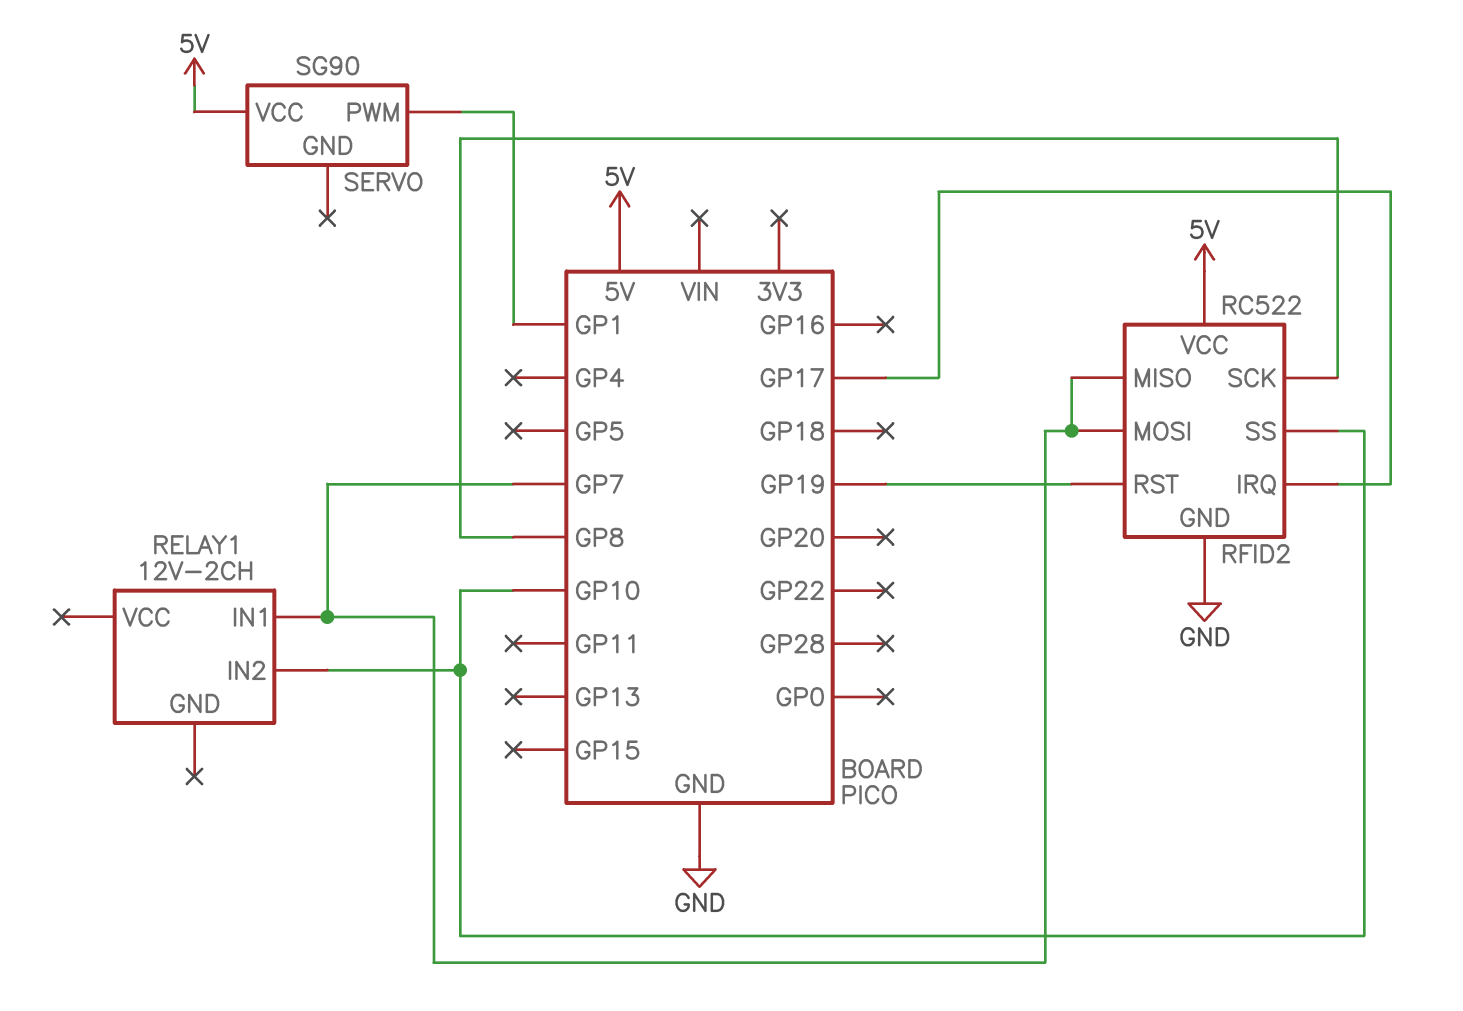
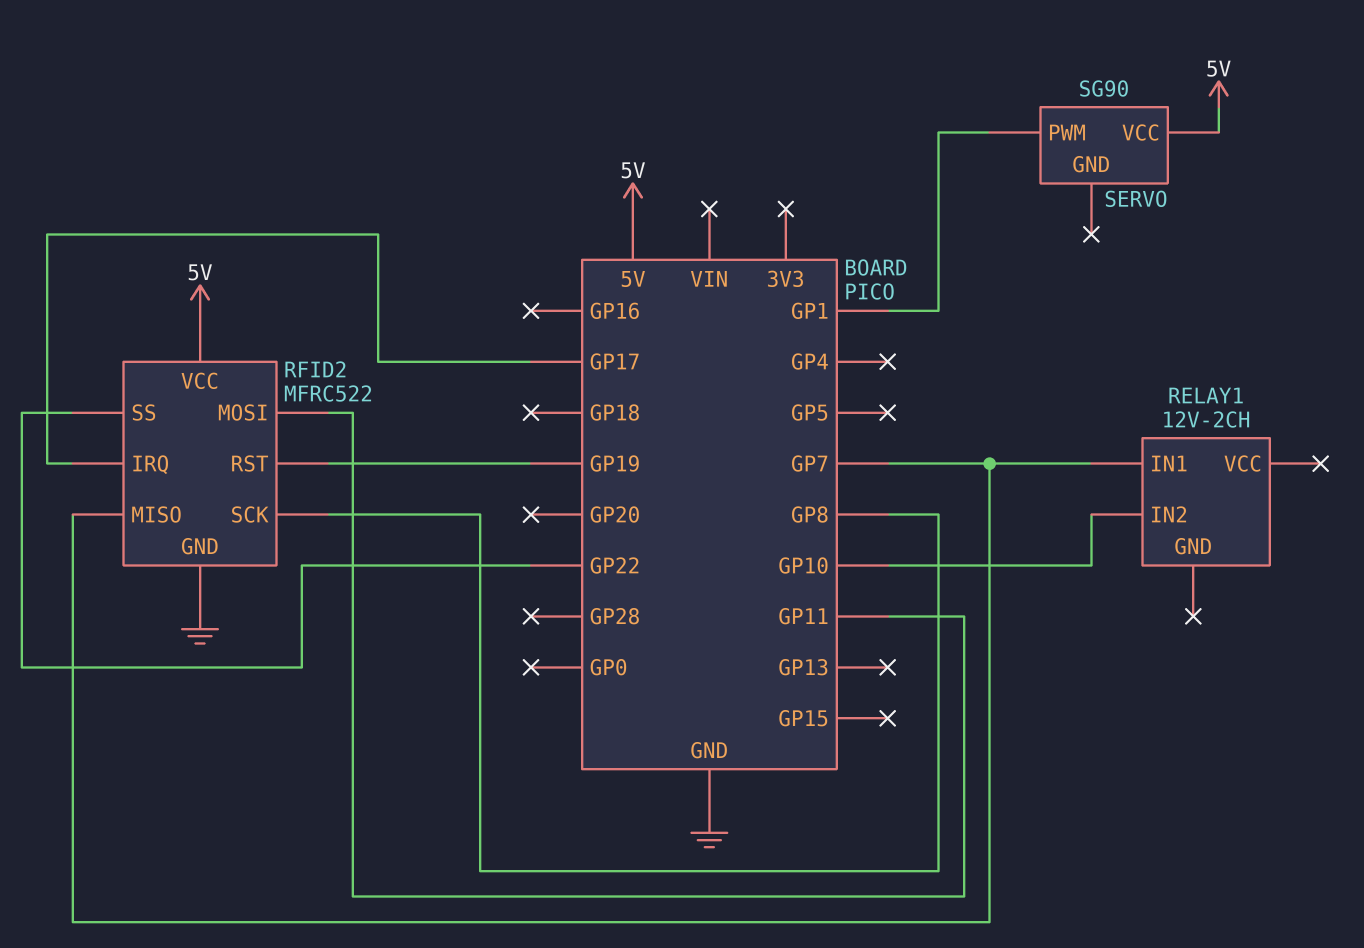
RFID2: RC522 -> MFRC522
RFID2 pin MOSI: GP7 -> GP11
RFID2 pin SS: GP10 -> GP22

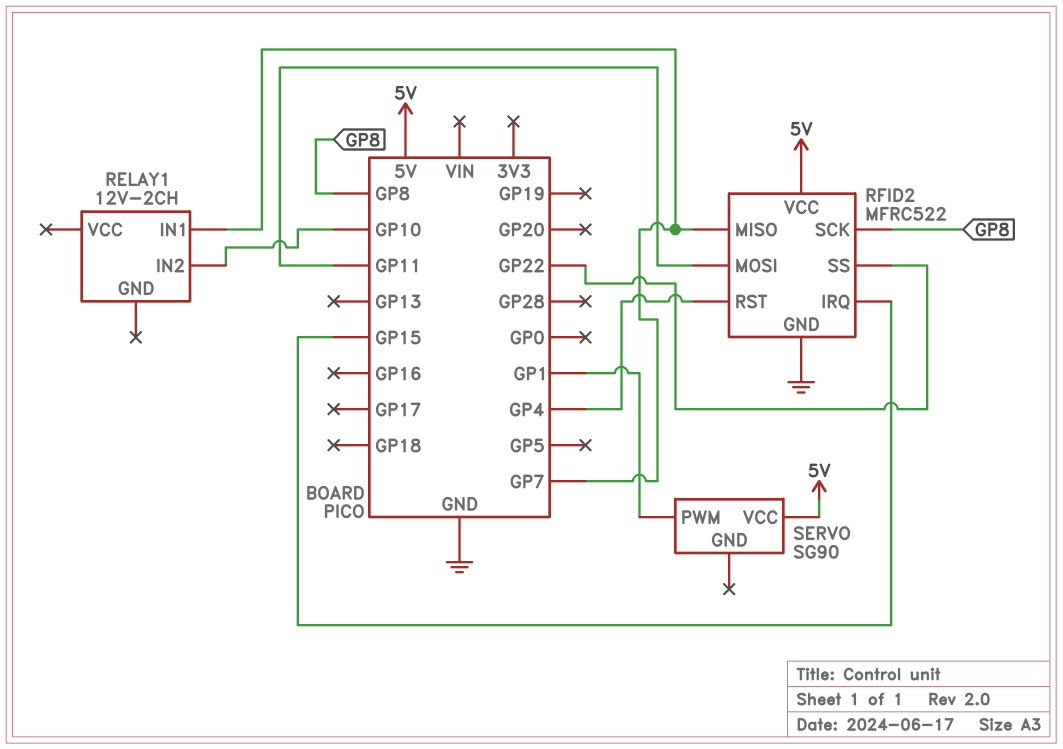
RFID2 pin IRQ: GP17 -> GP15
RFID2 pin RST: GP19 -> GP4

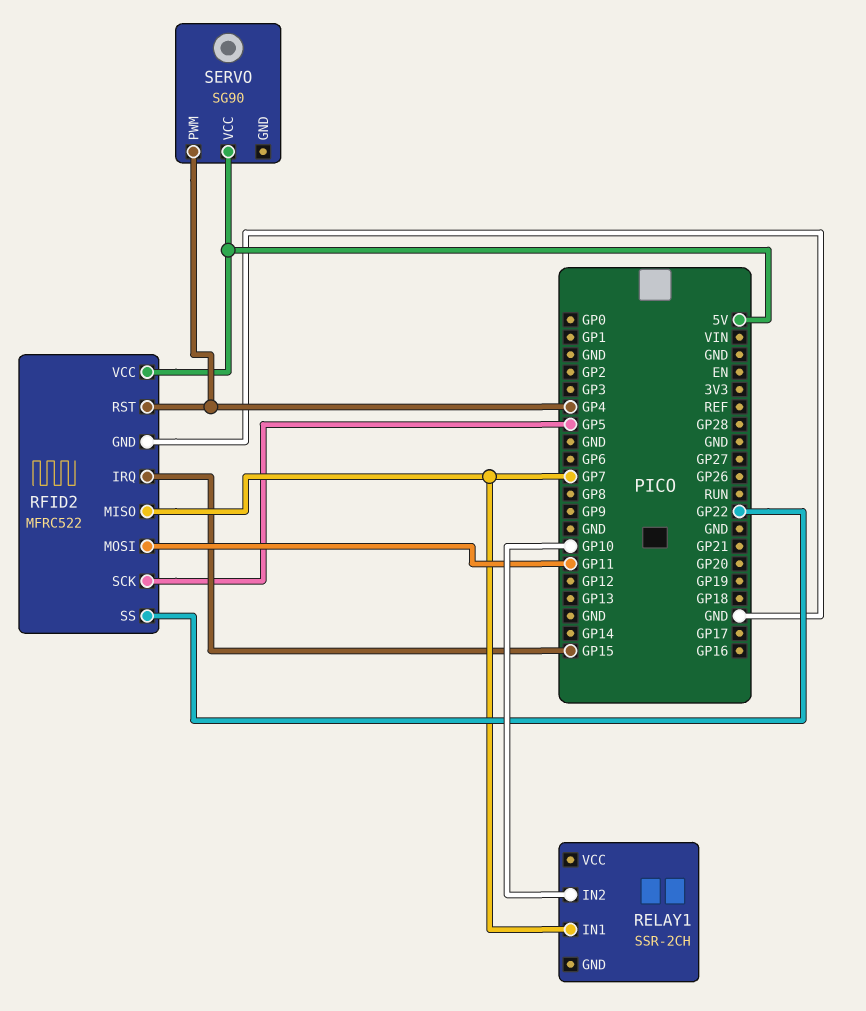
RELAY1: 12V-2CH -> SSR-2CH
RFID2 pin SCK: GP8 -> GP5
SERVO pin PWM: GP1 -> GP4

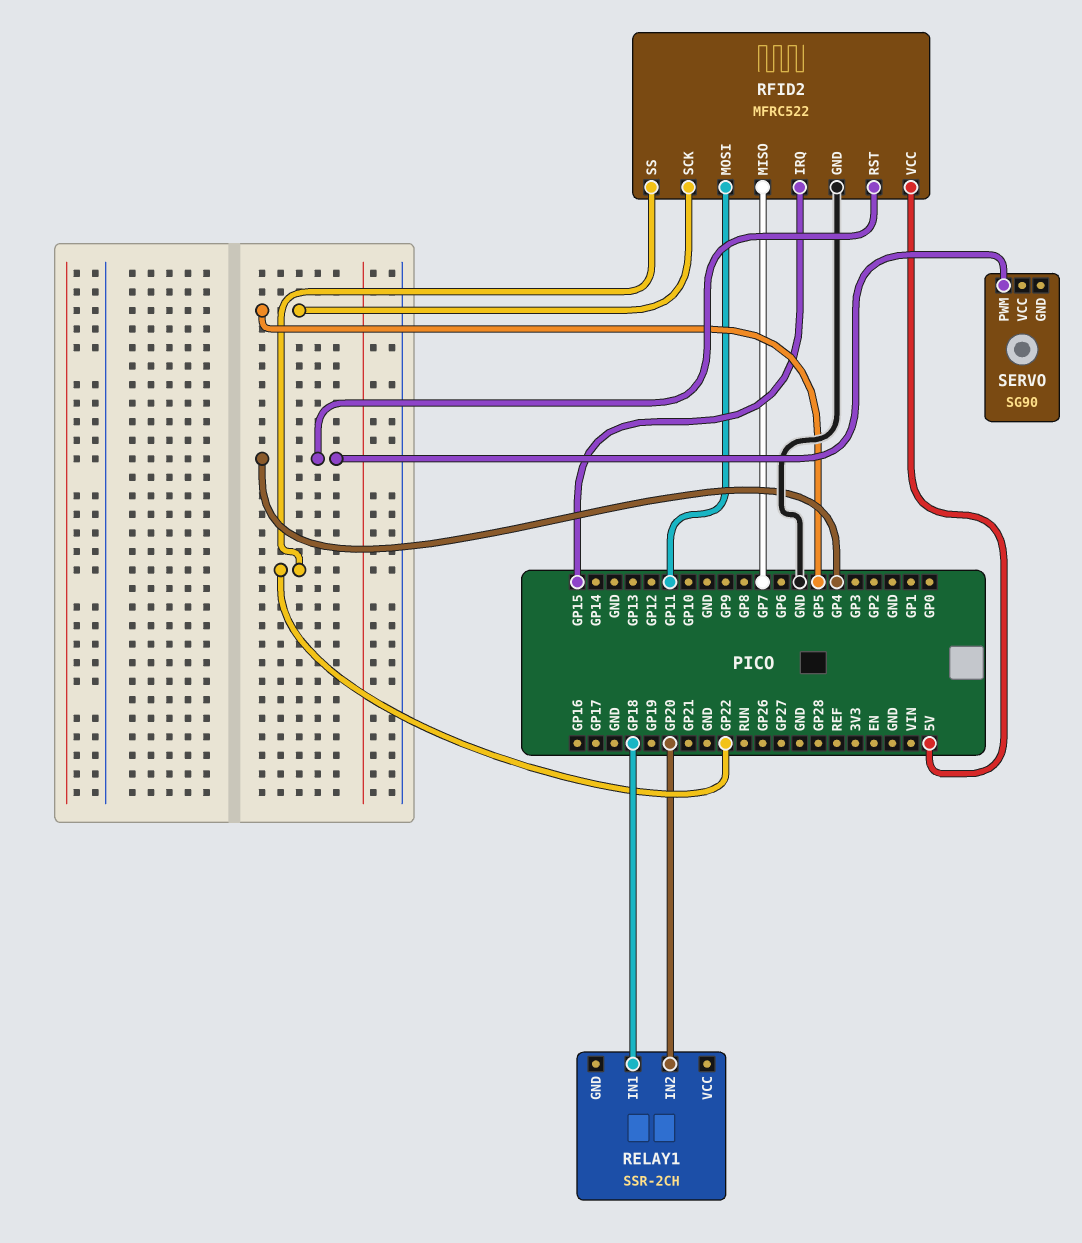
RELAY1 pin IN1: GP7 -> GP18
RELAY1 pin IN2: GP10 -> GP20
SERVO pin VCC: 5V -> none

